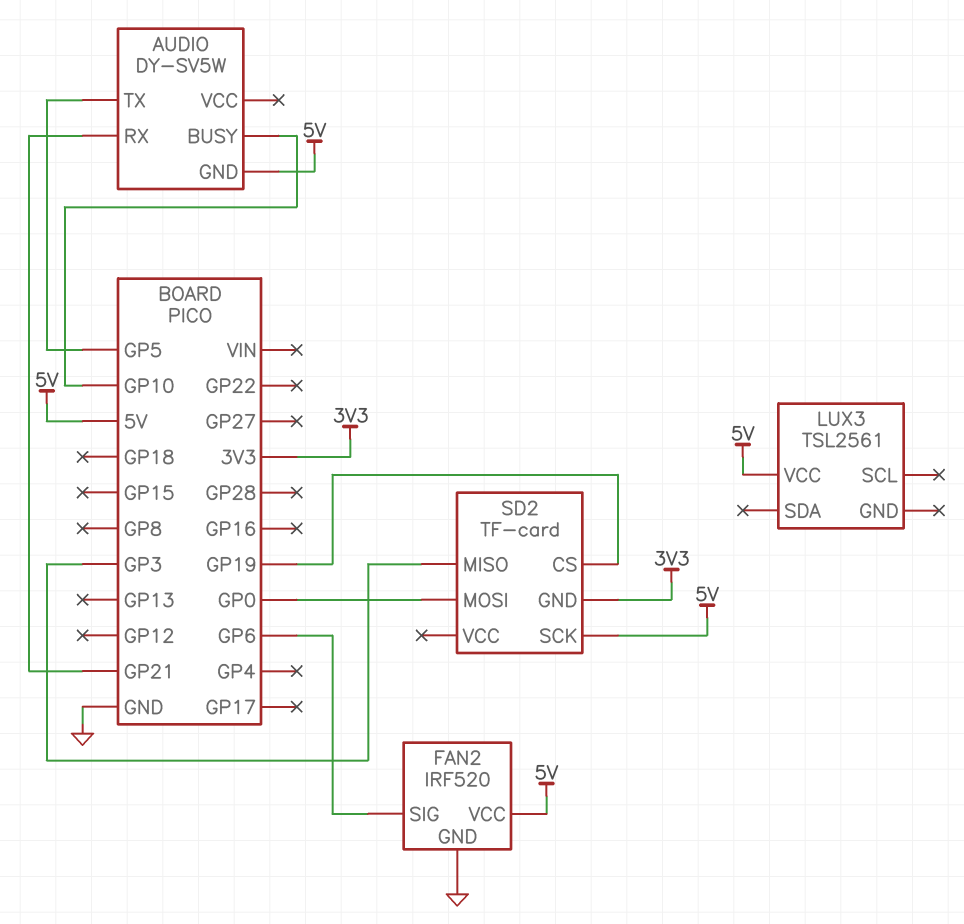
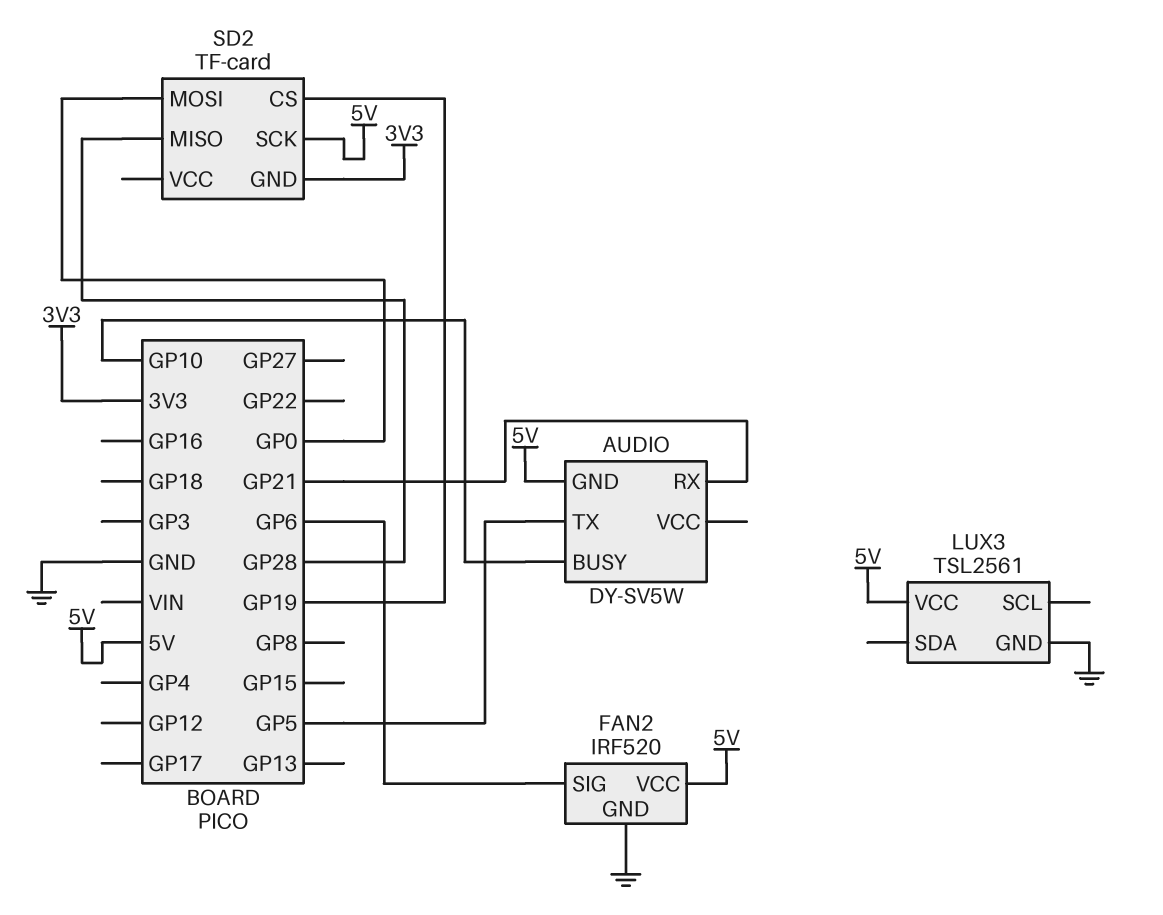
LUX3 pin GND: none -> GND
SD2 pin MISO: GP3 -> GP28

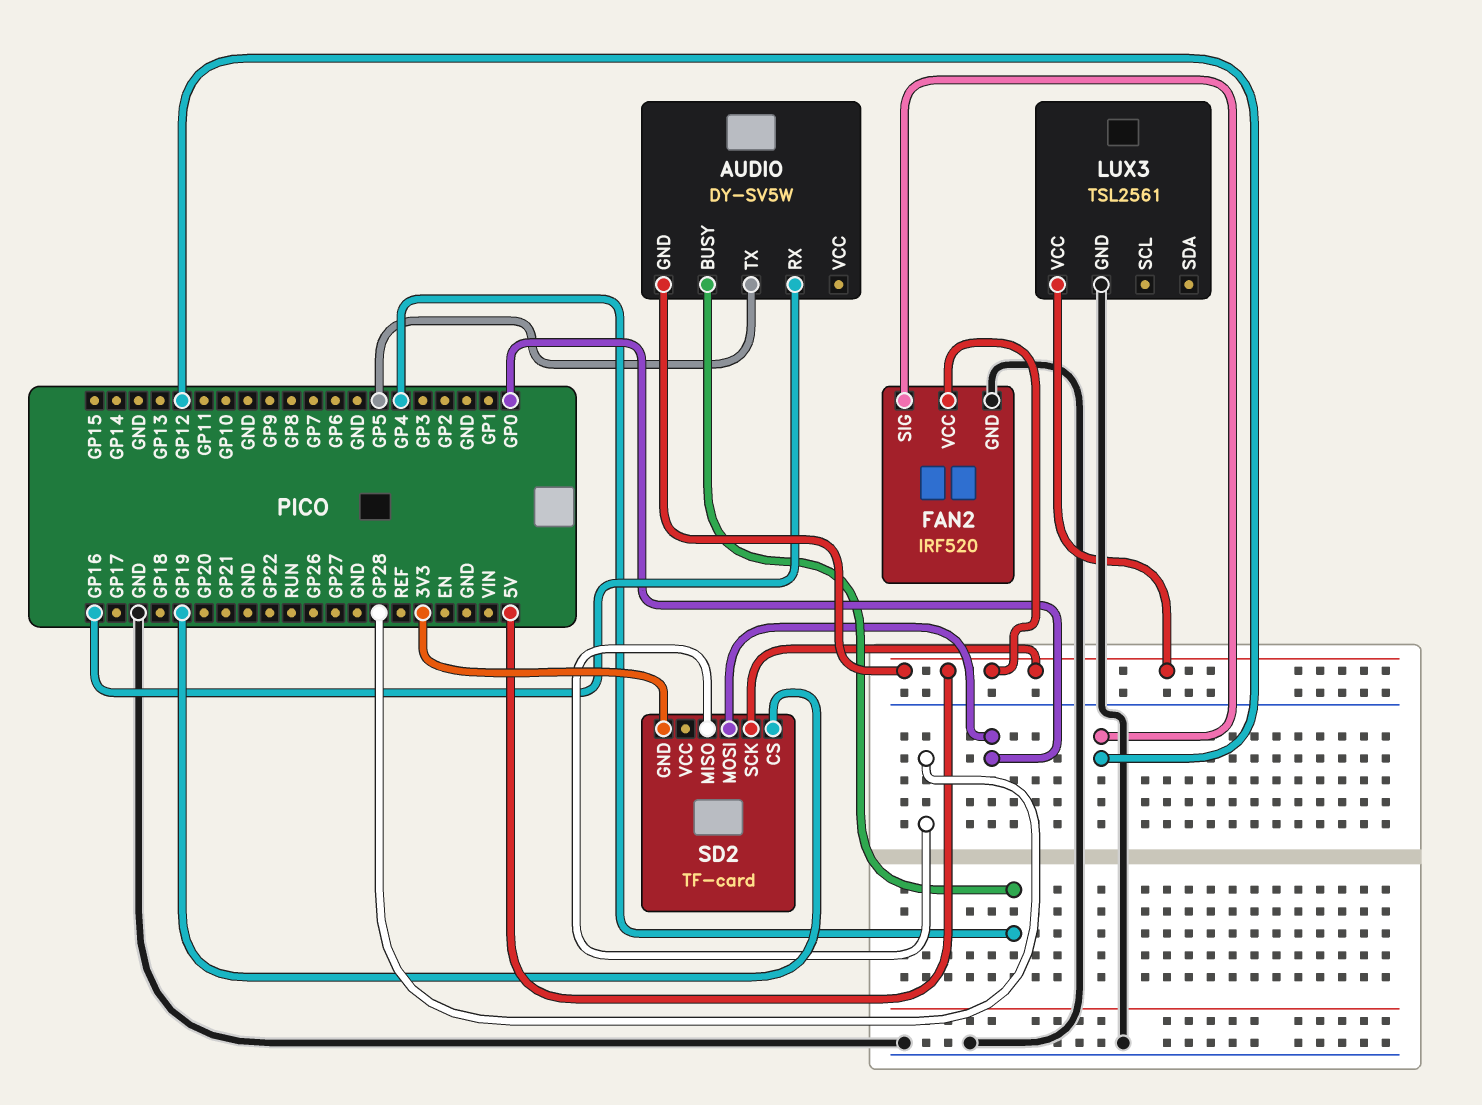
AUDIO pin BUSY: GP10 -> GP4
AUDIO pin RX: GP21 -> GP16
FAN2 pin SIG: GP6 -> GP12

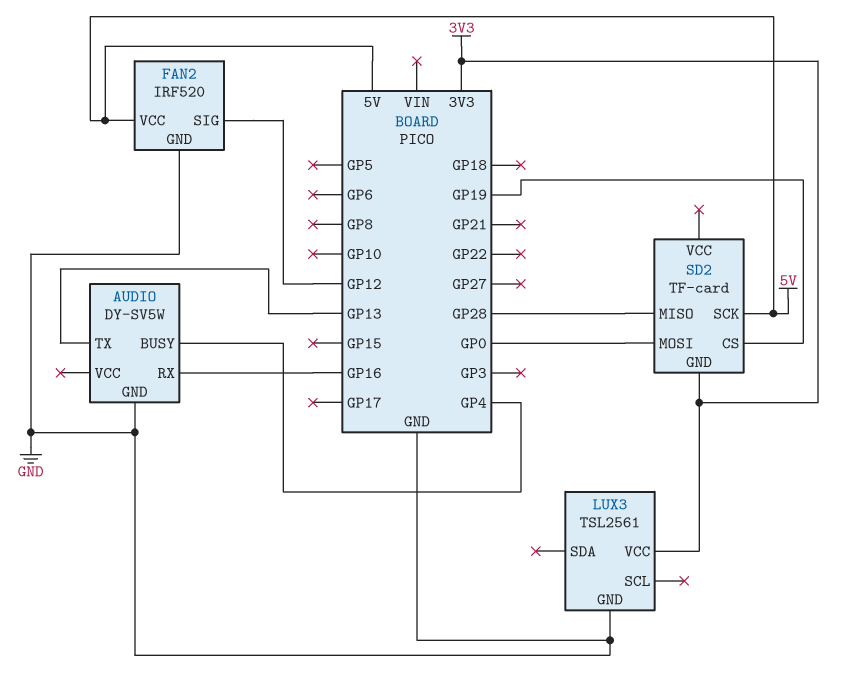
AUDIO pin GND: 5V -> GND
AUDIO pin TX: GP5 -> GP13
LUX3 pin VCC: 5V -> 3V3

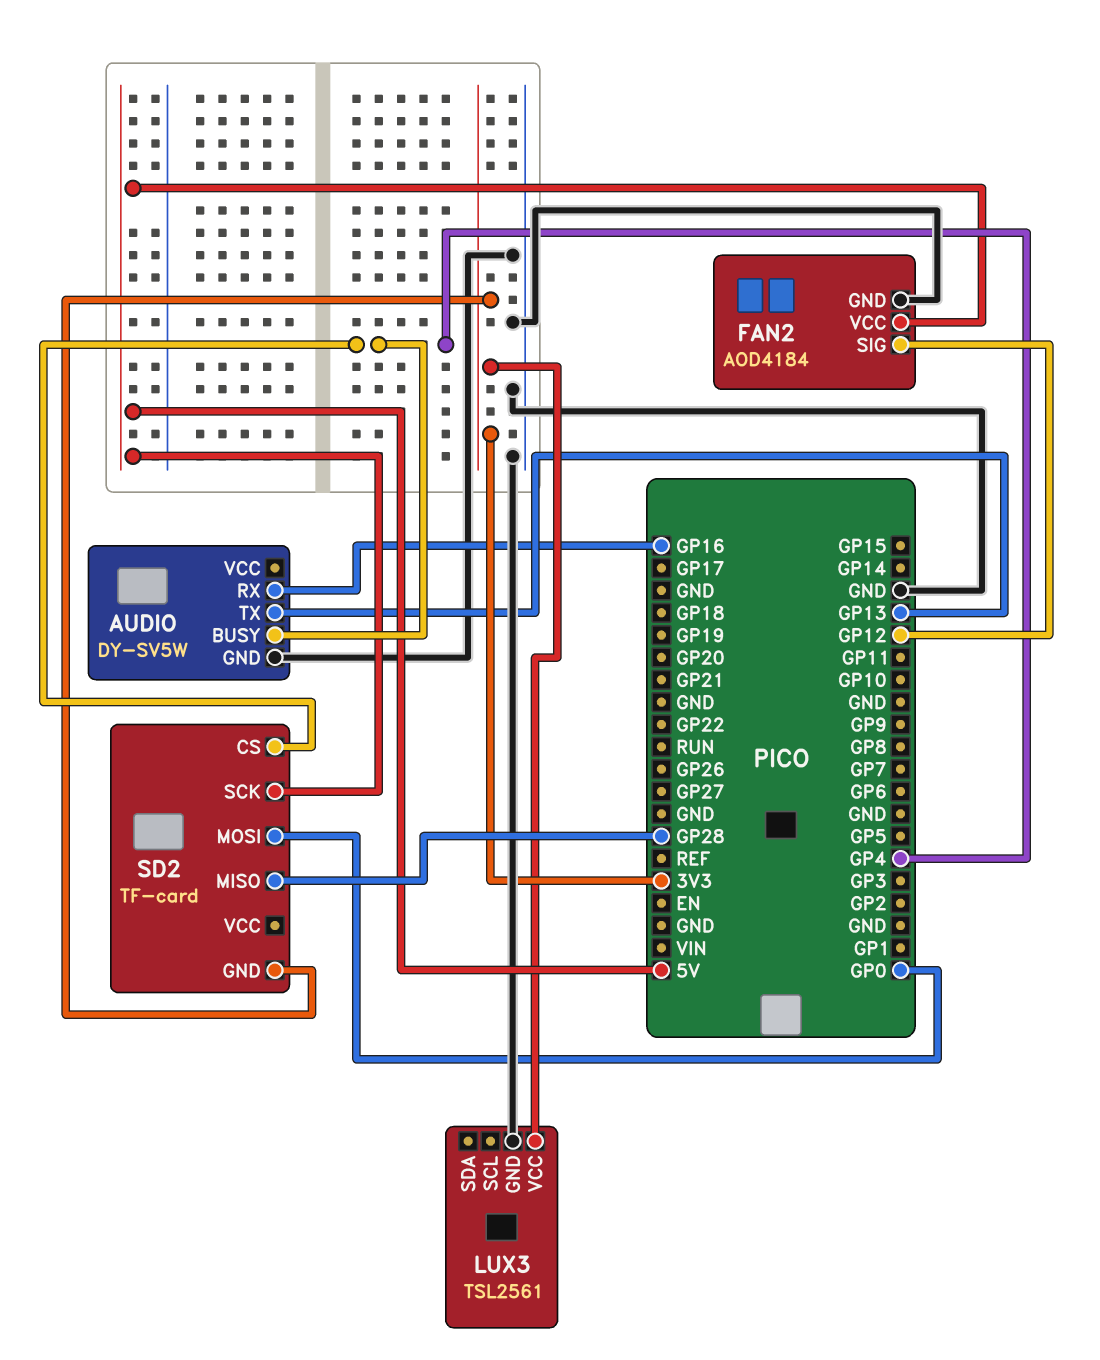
FAN2: IRF520 -> AOD4184
SD2 pin CS: GP19 -> GP4

